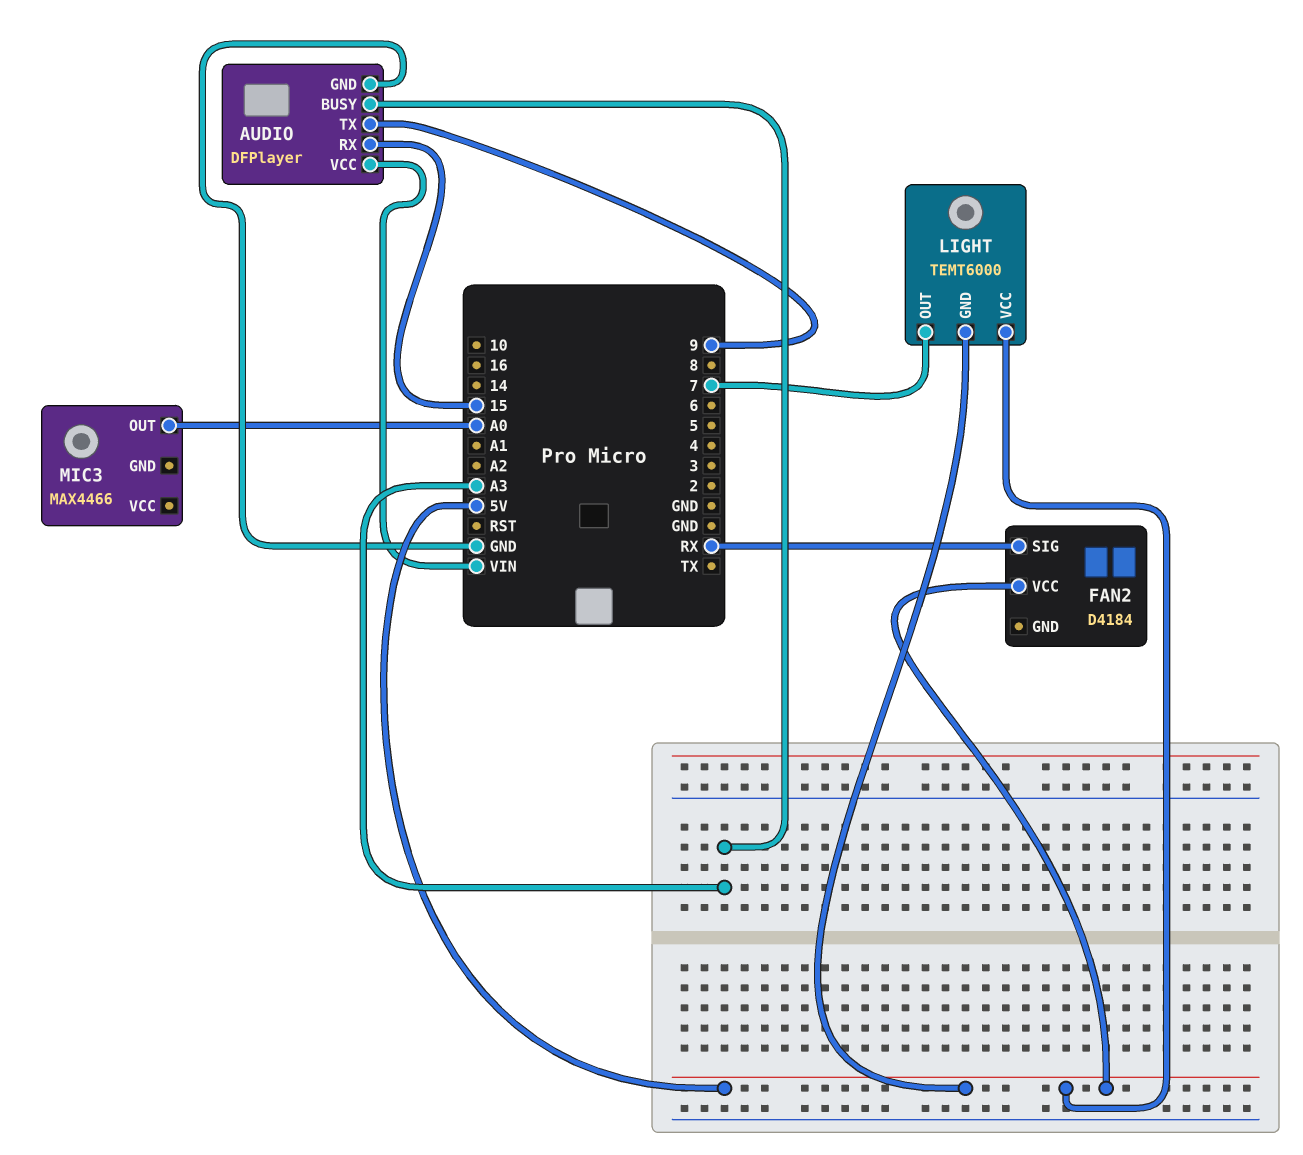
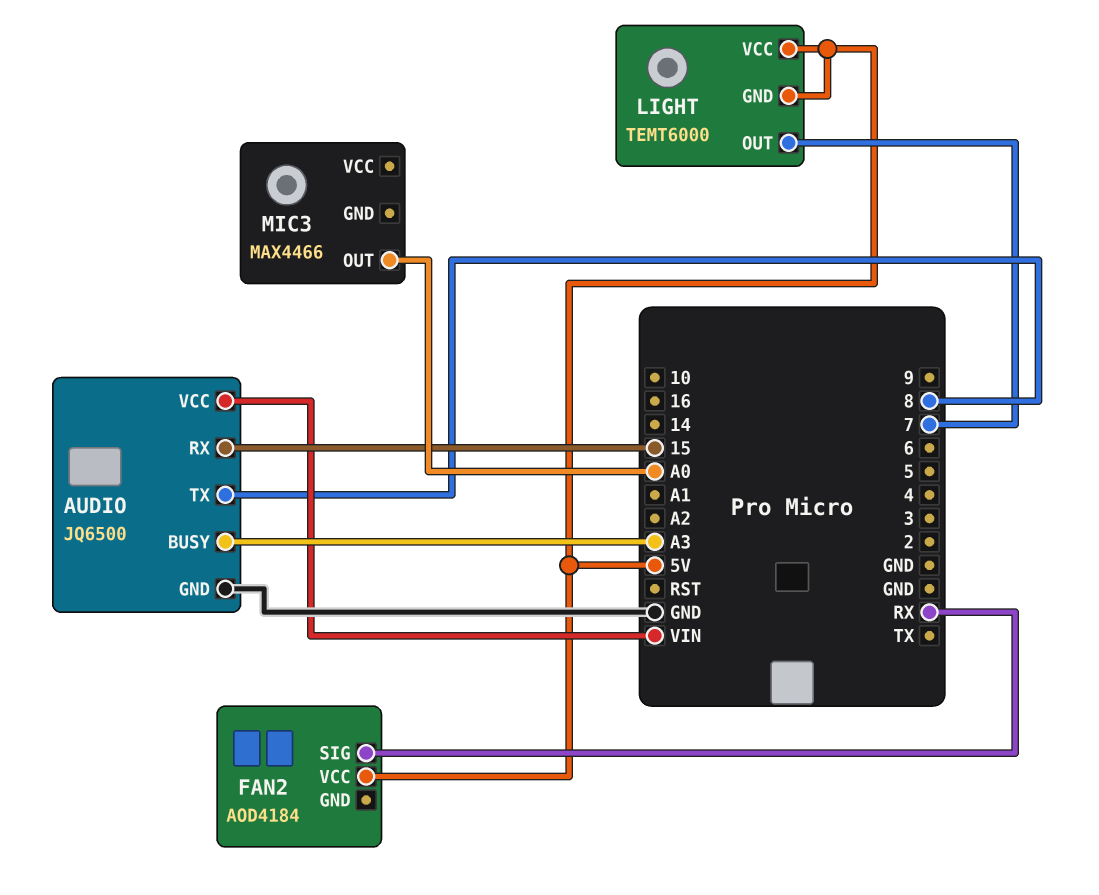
AUDIO: DFPlayer -> JQ6500
AUDIO pin TX: 9 -> 8
FAN2: D4184 -> AOD4184

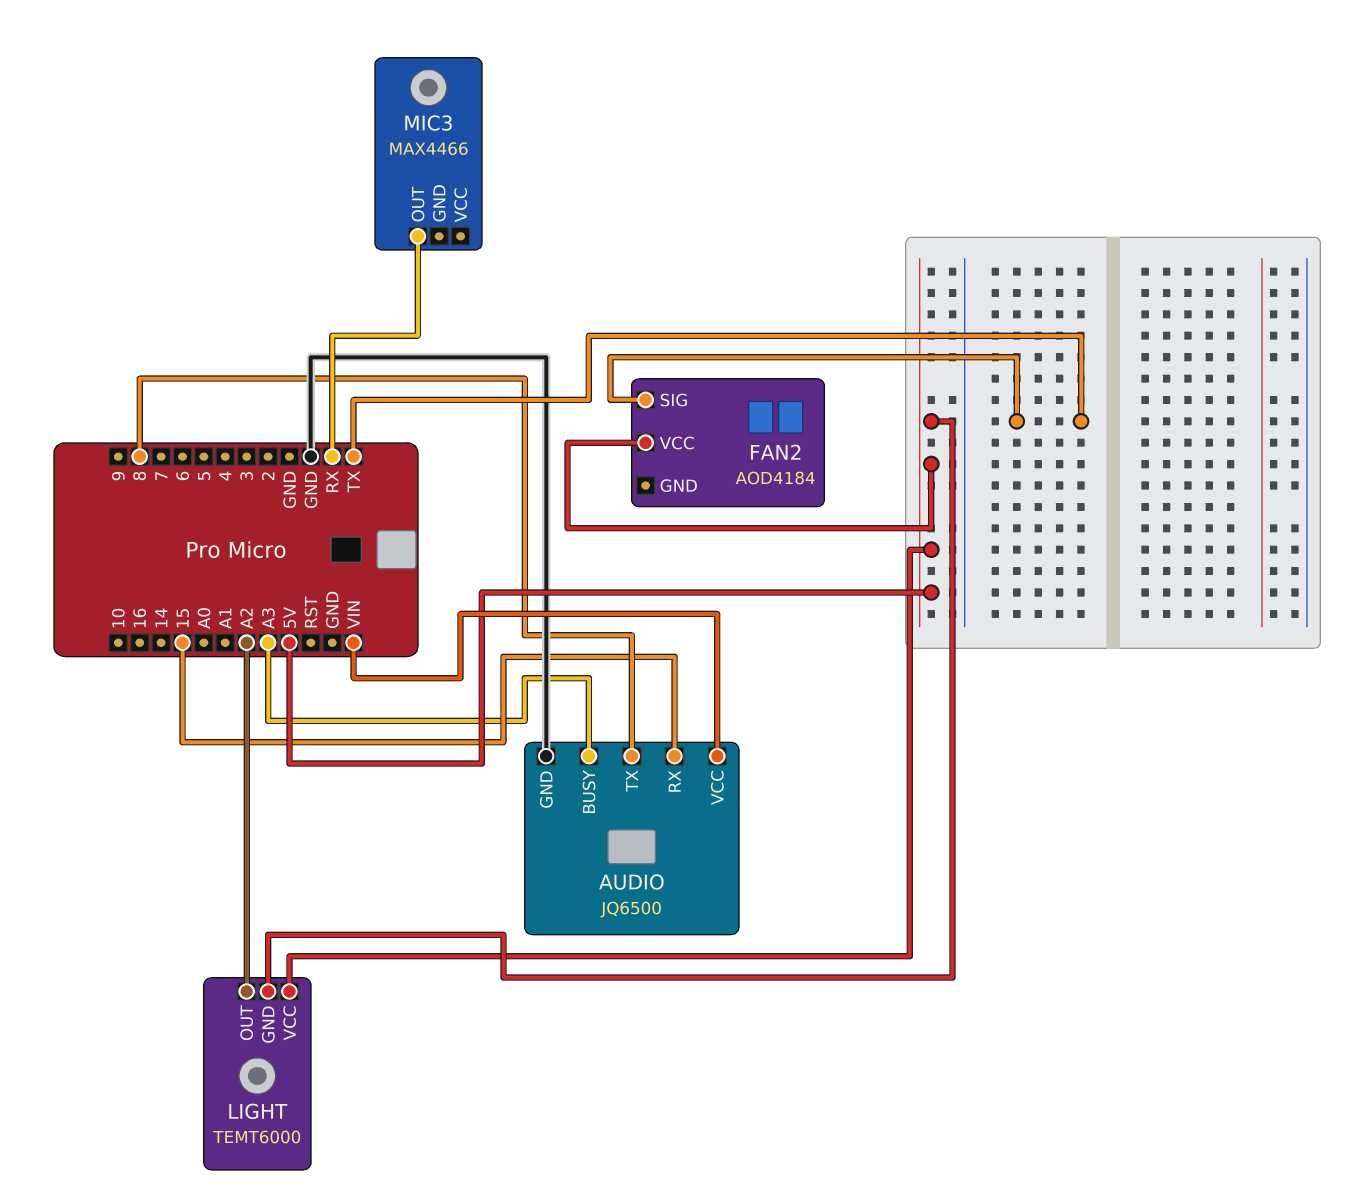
FAN2 pin SIG: RX -> TX
LIGHT pin OUT: 7 -> A2
MIC3 pin OUT: A0 -> RX

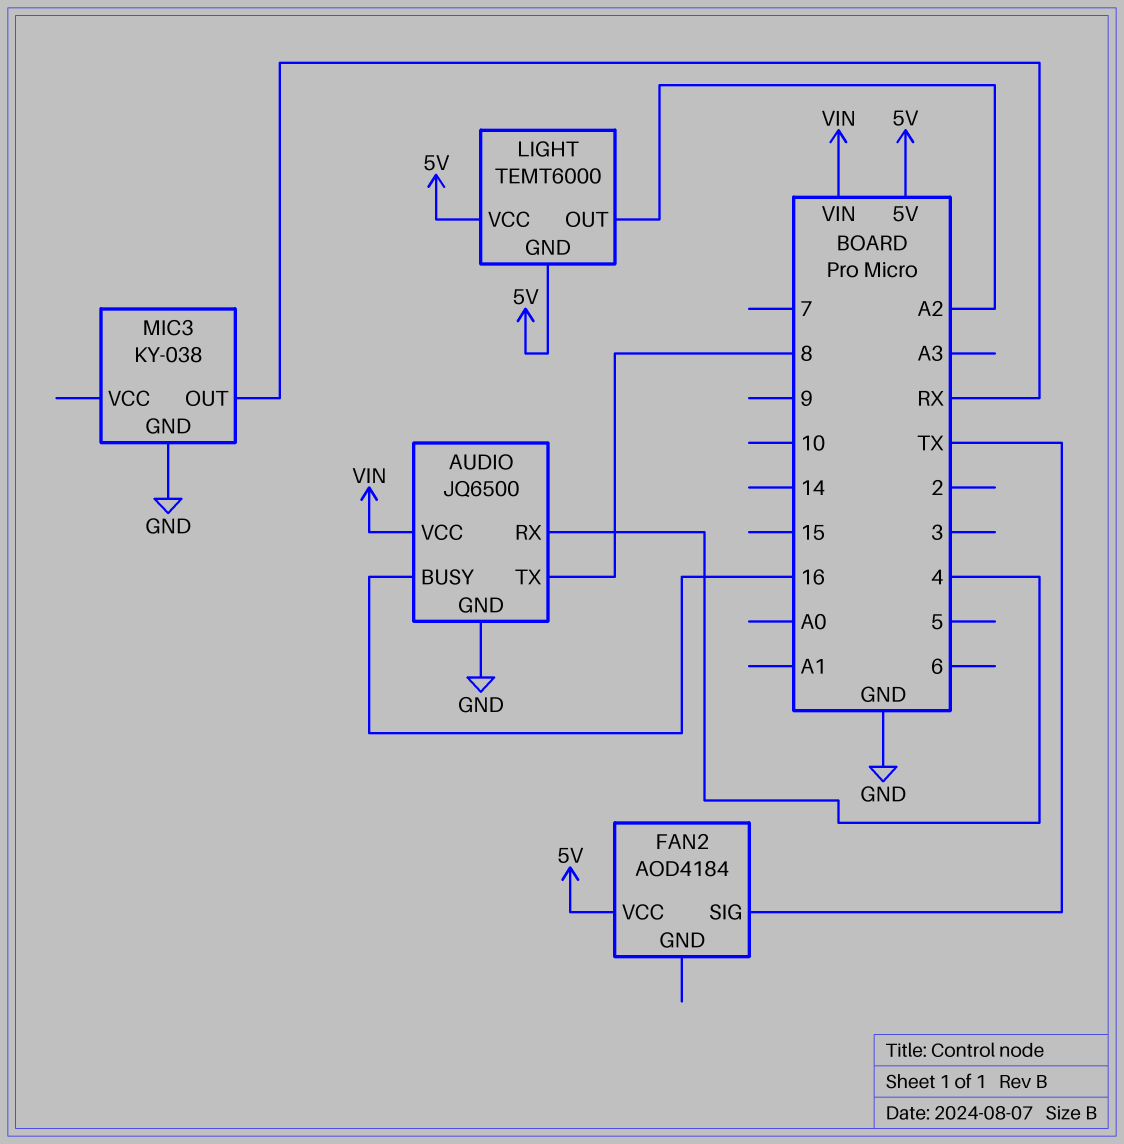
AUDIO pin BUSY: A3 -> 16
AUDIO pin RX: 15 -> 4
MIC3: MAX4466 -> KY-038
MIC3 pin GND: none -> GND

